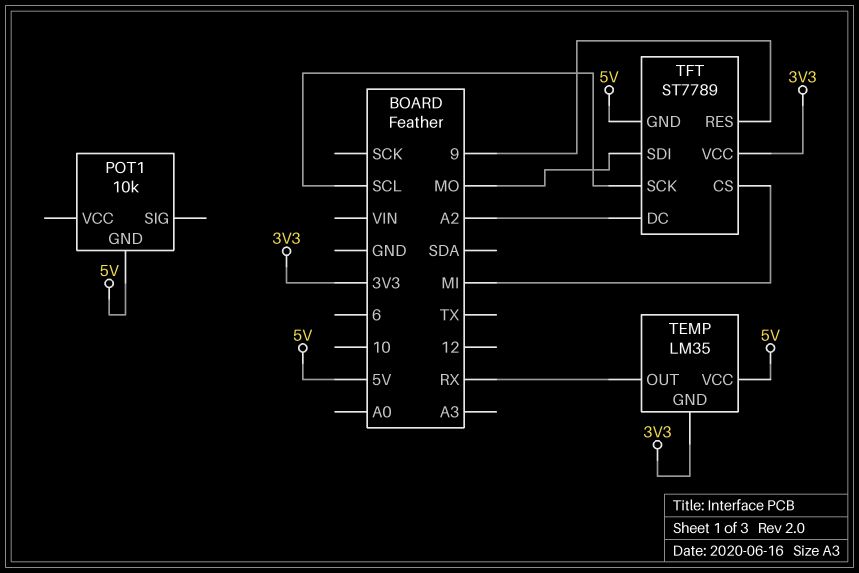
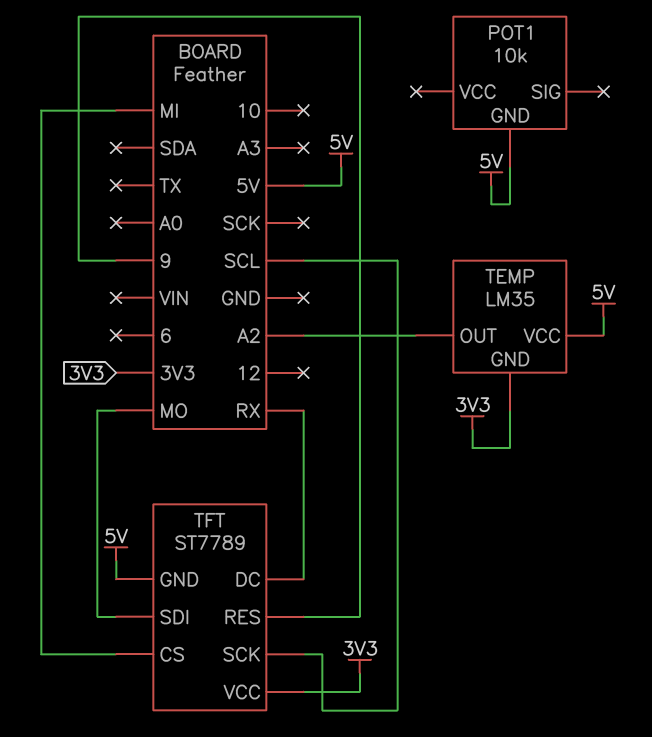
TEMP pin OUT: RX -> A2
TFT pin DC: A2 -> RX

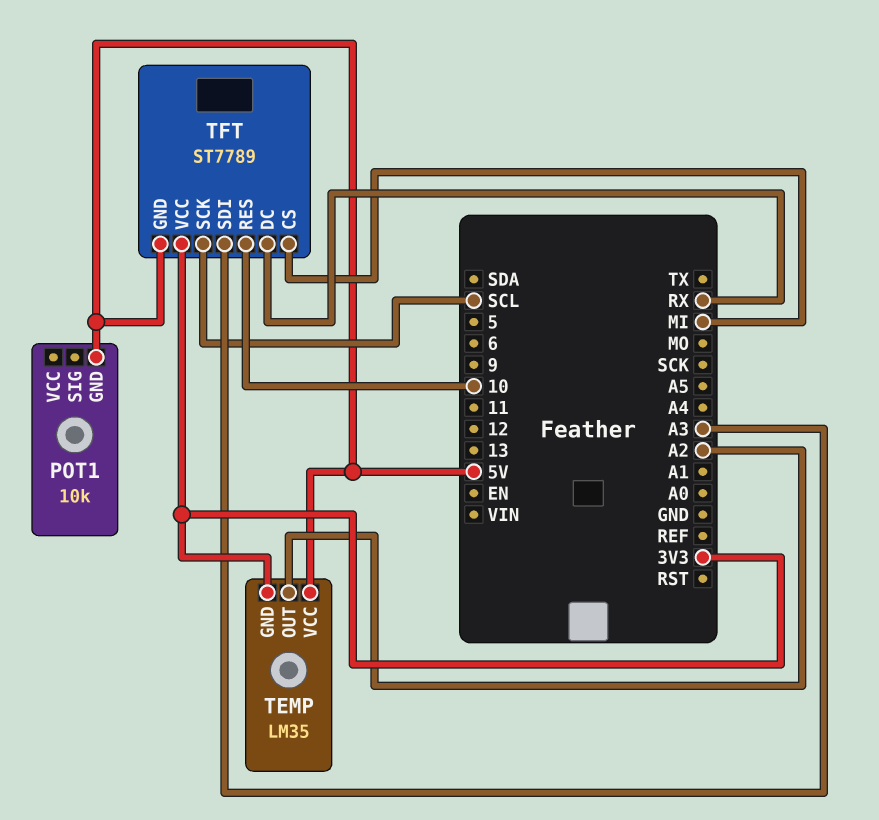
TFT pin RES: 9 -> 10
TFT pin SDI: MO -> A3

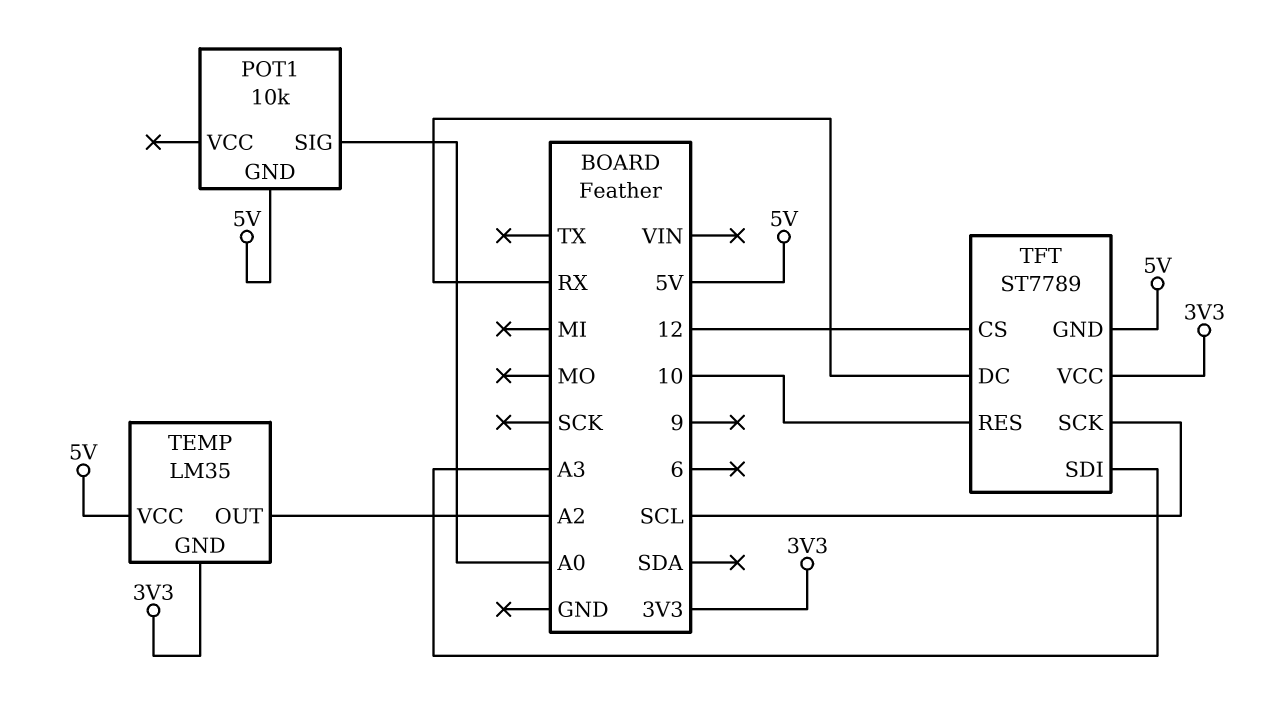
POT1 pin SIG: none -> A0
TFT pin CS: MI -> 12

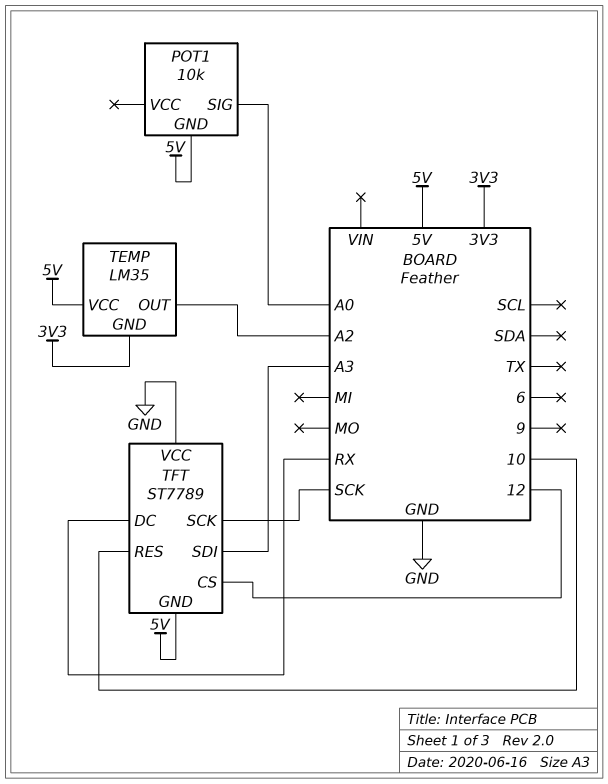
TFT pin SCK: SCL -> SCK
TFT pin VCC: 3V3 -> GND

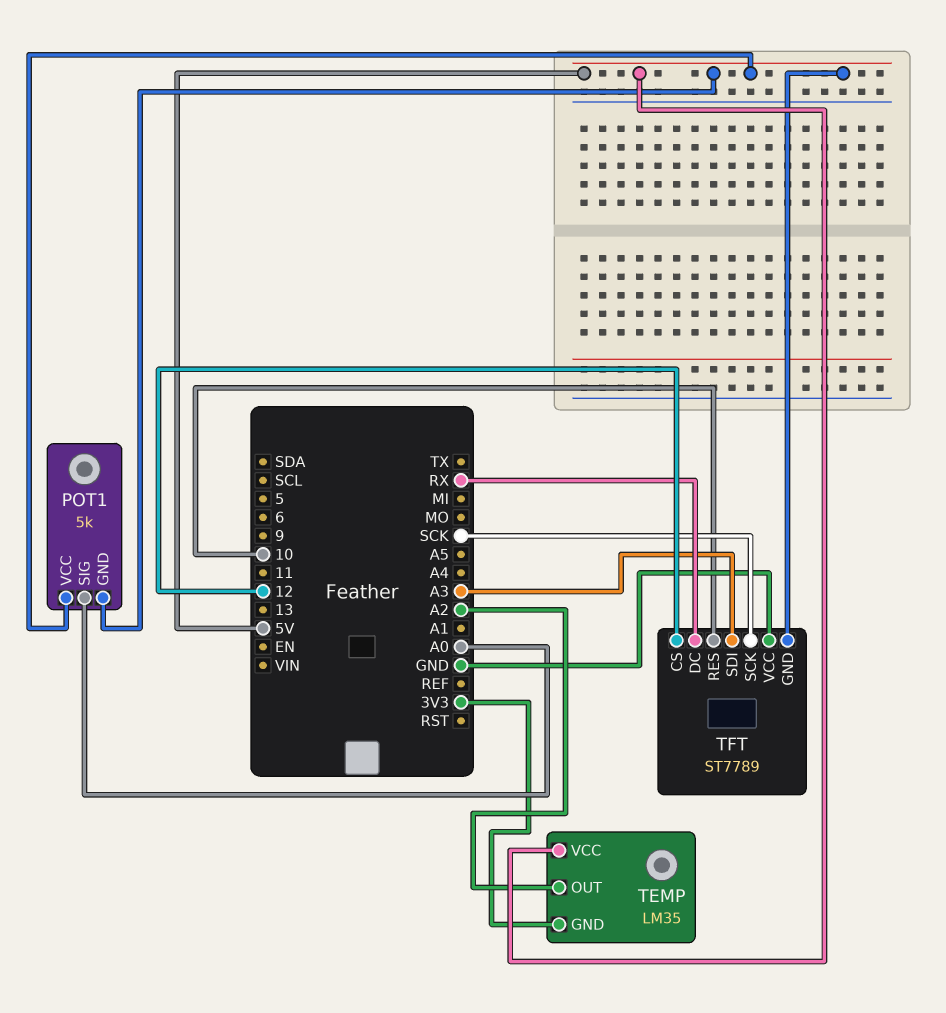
POT1: 10k -> 5k
POT1 pin VCC: none -> 5V

